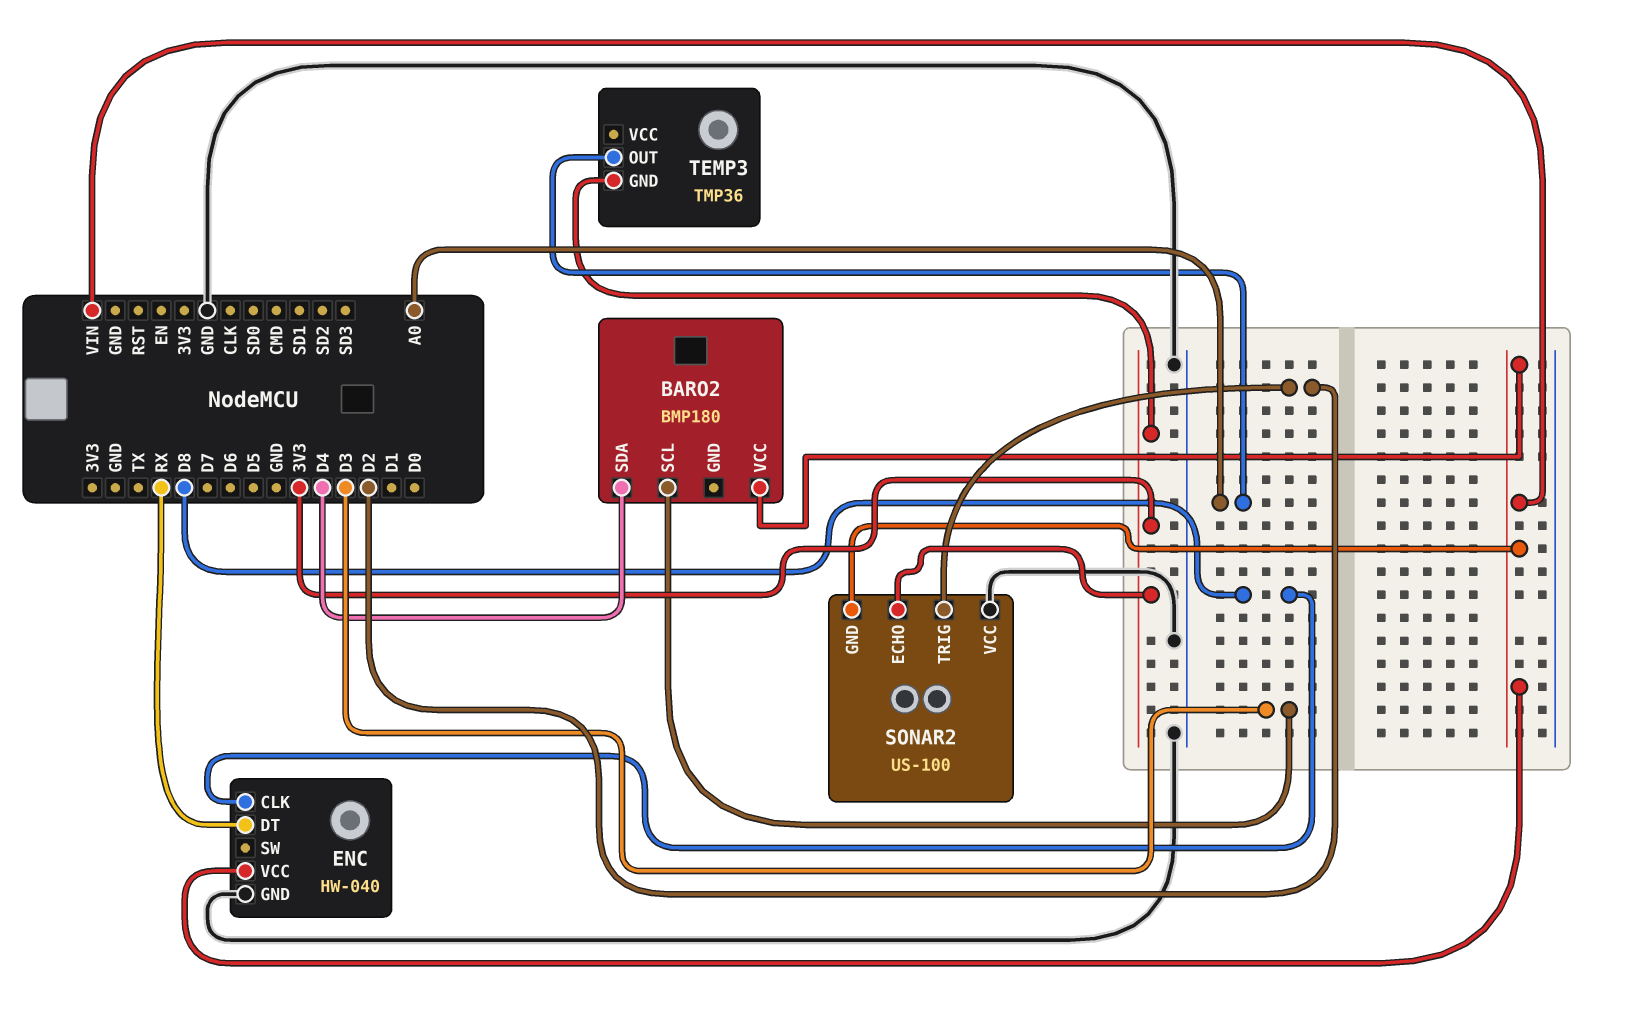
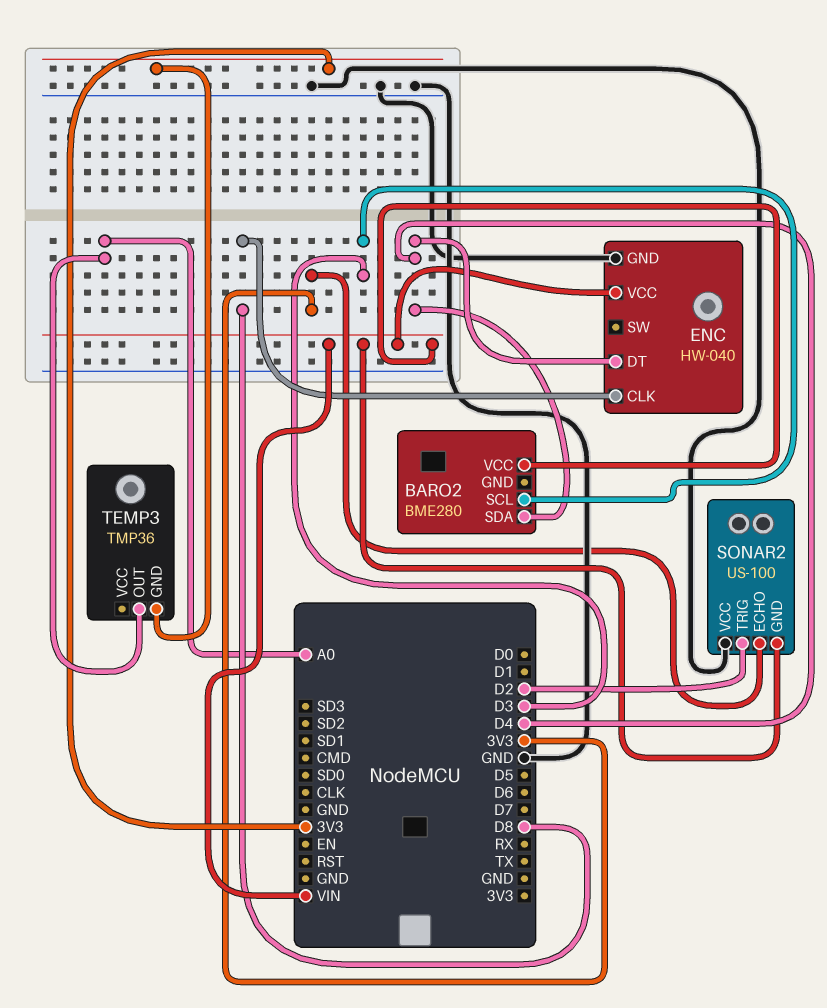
BARO2: BMP180 -> BME280
ENC pin DT: RX -> D4

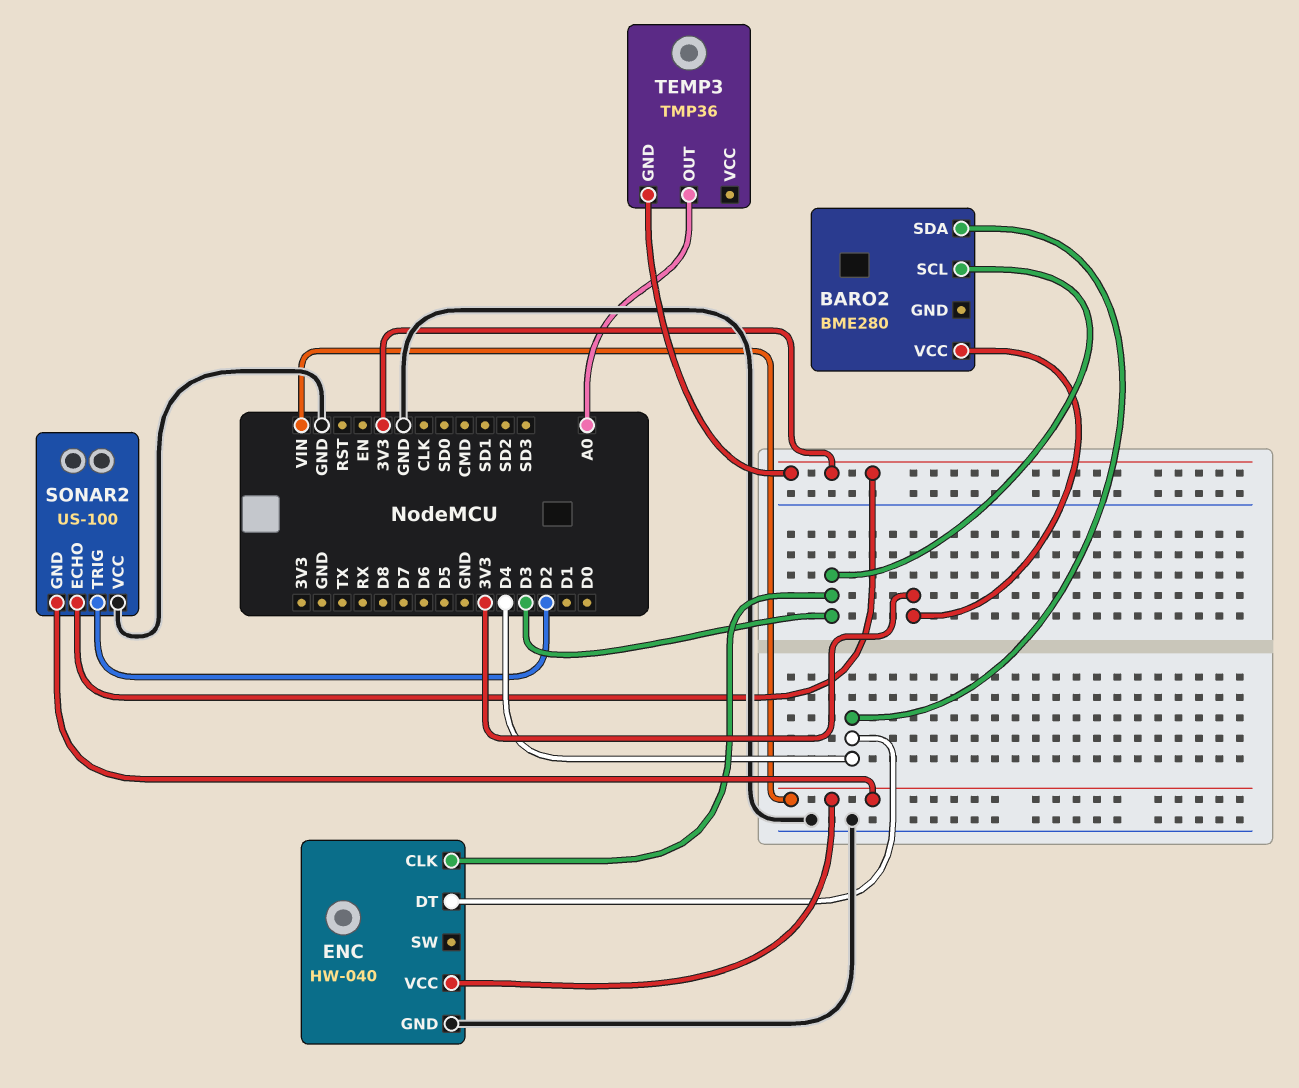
BARO2 pin VCC: VIN -> 3V3
ENC pin CLK: D8 -> D3

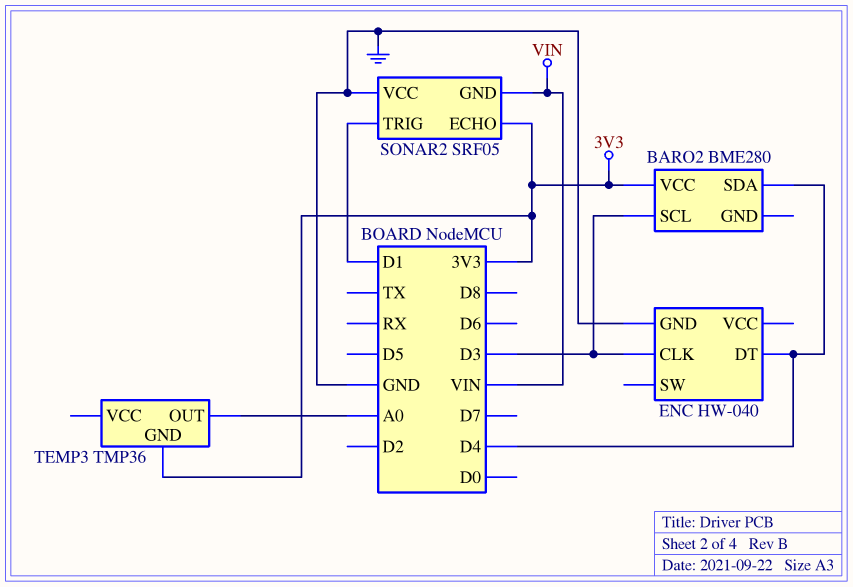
ENC pin VCC: VIN -> none
SONAR2: US-100 -> SRF05
SONAR2 pin TRIG: D2 -> D1

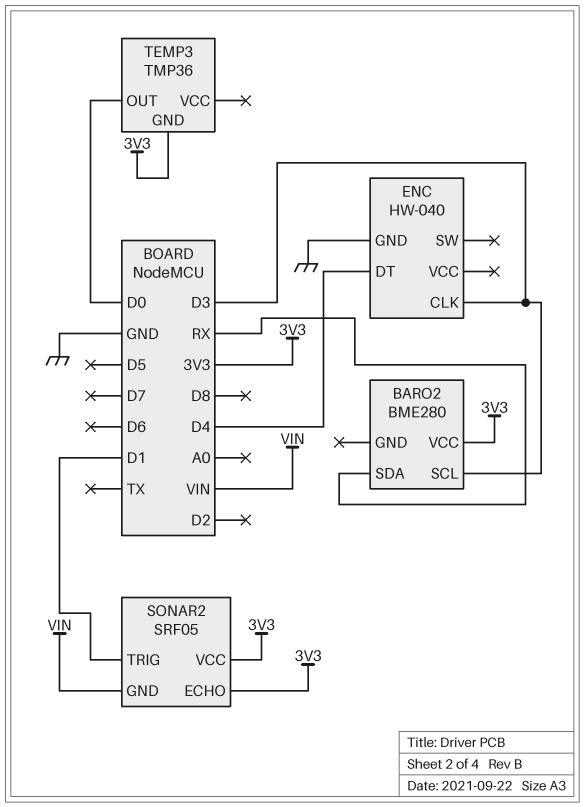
BARO2 pin SDA: D4 -> RX
SONAR2 pin VCC: GND -> 3V3
TEMP3 pin OUT: A0 -> D0

